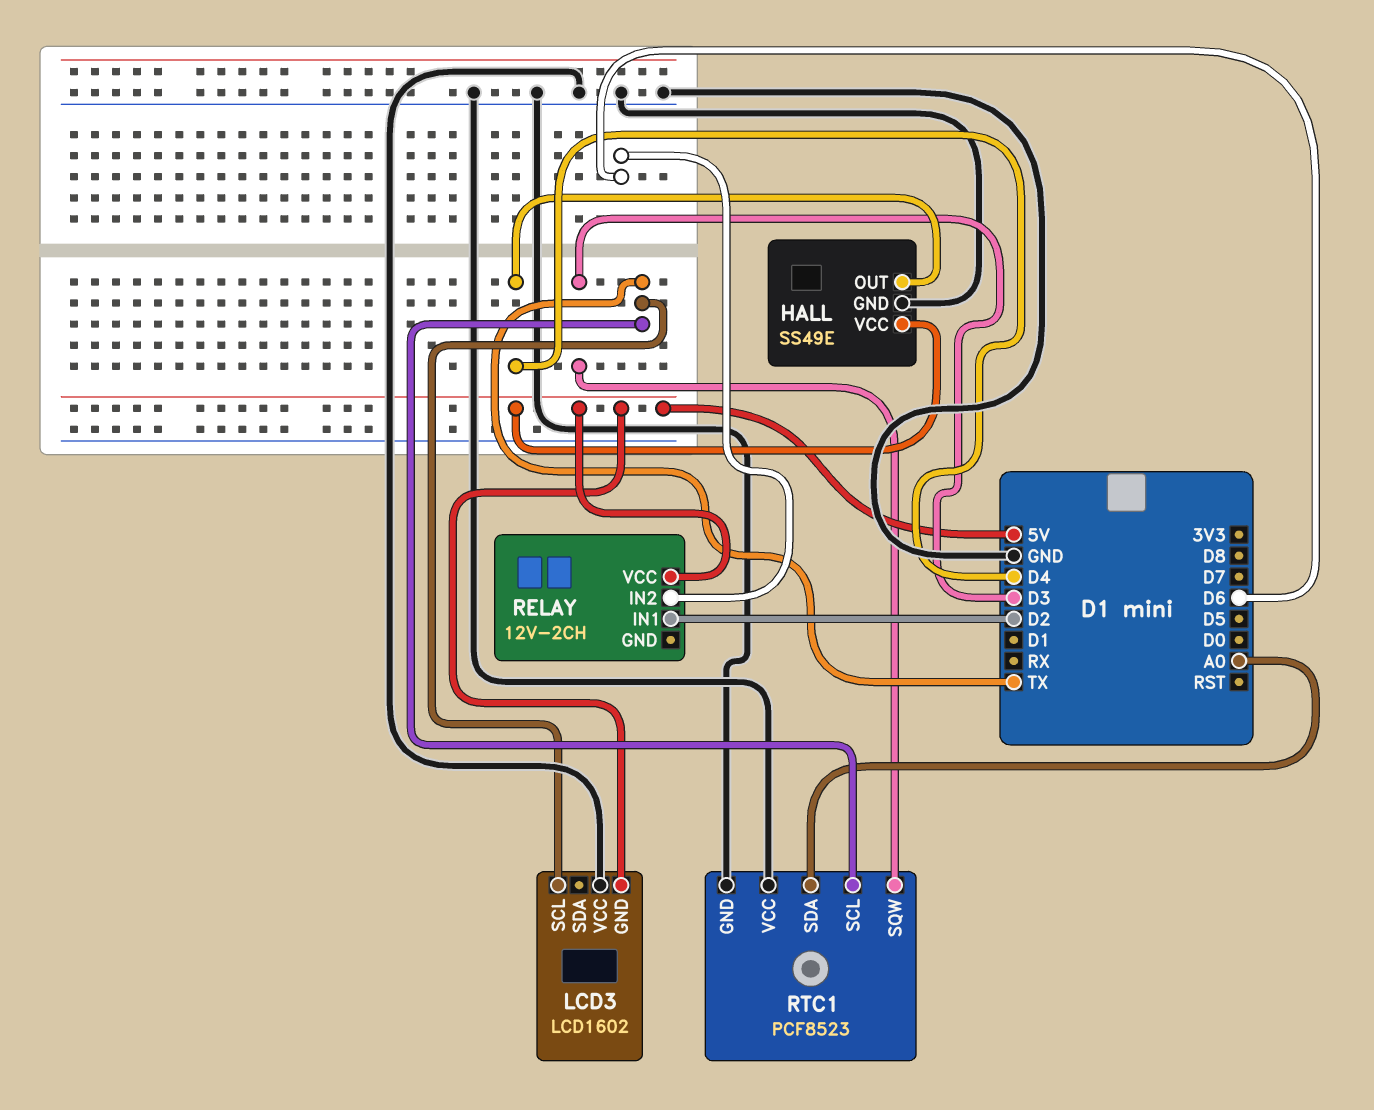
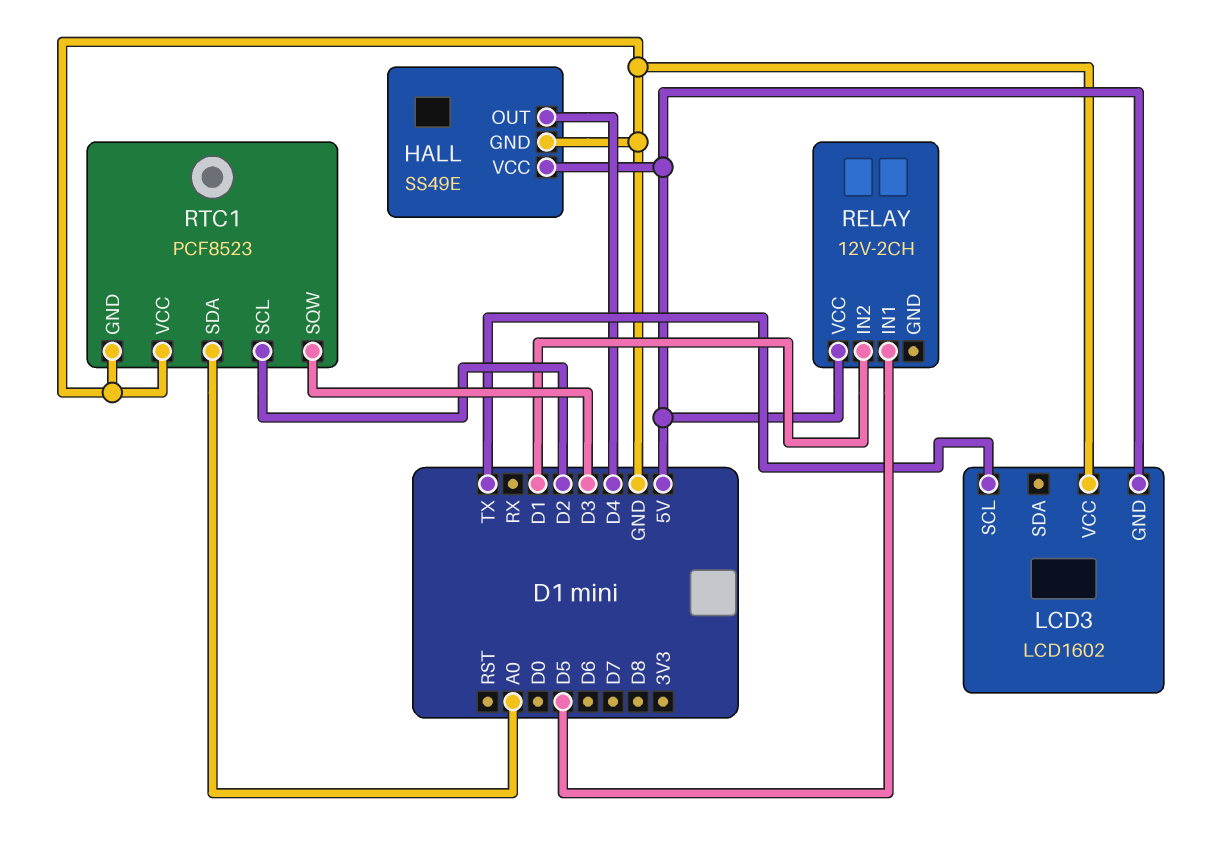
RELAY pin IN1: D2 -> D5
RELAY pin IN2: D6 -> D1
RTC1 pin SCL: TX -> D2

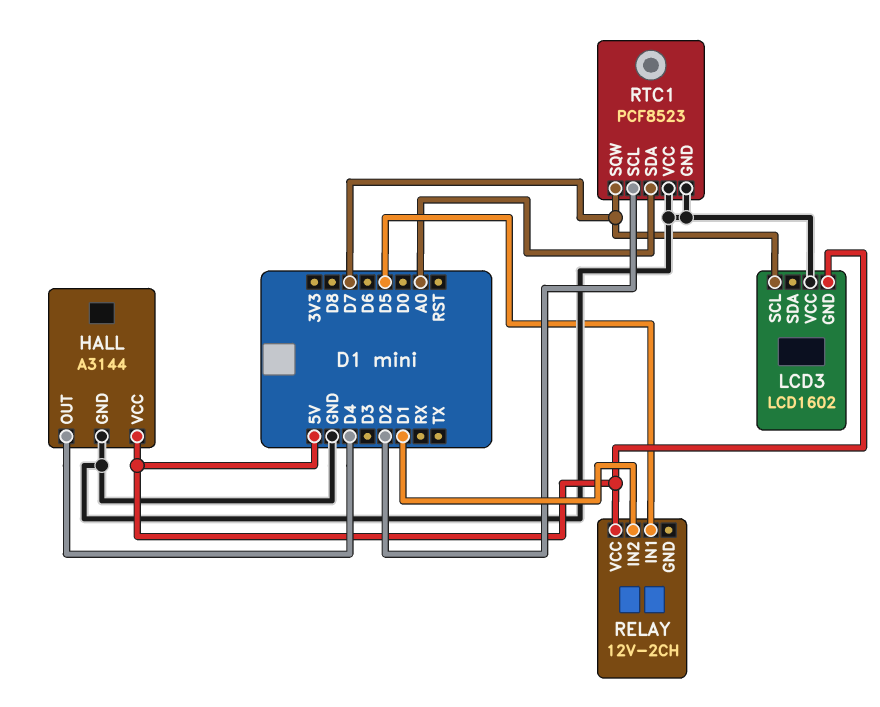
HALL: SS49E -> A3144
LCD3 pin SCL: TX -> D7
RTC1 pin SQW: D3 -> D7

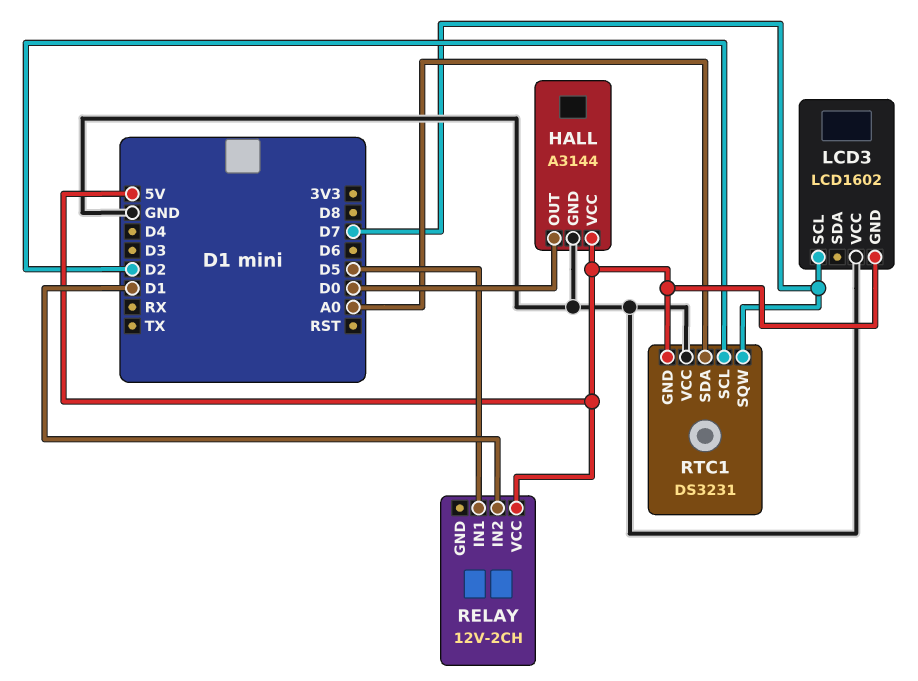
HALL pin OUT: D4 -> D0
RTC1: PCF8523 -> DS3231
RTC1 pin GND: GND -> 5V

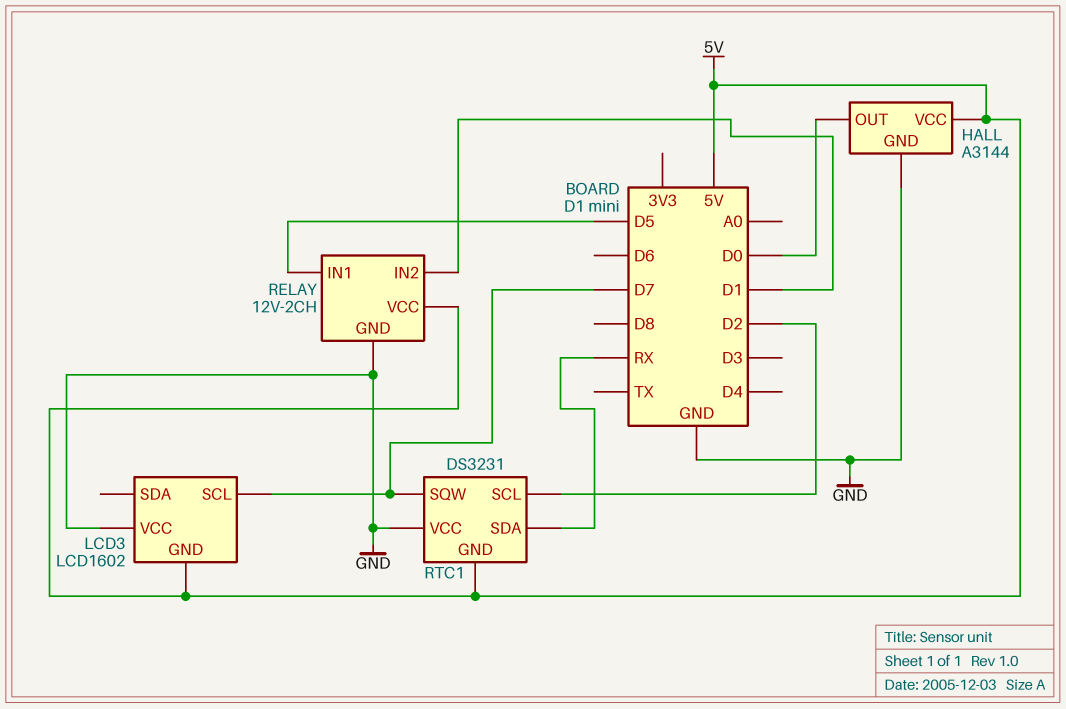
RELAY pin GND: none -> GND
RTC1 pin SDA: A0 -> RX

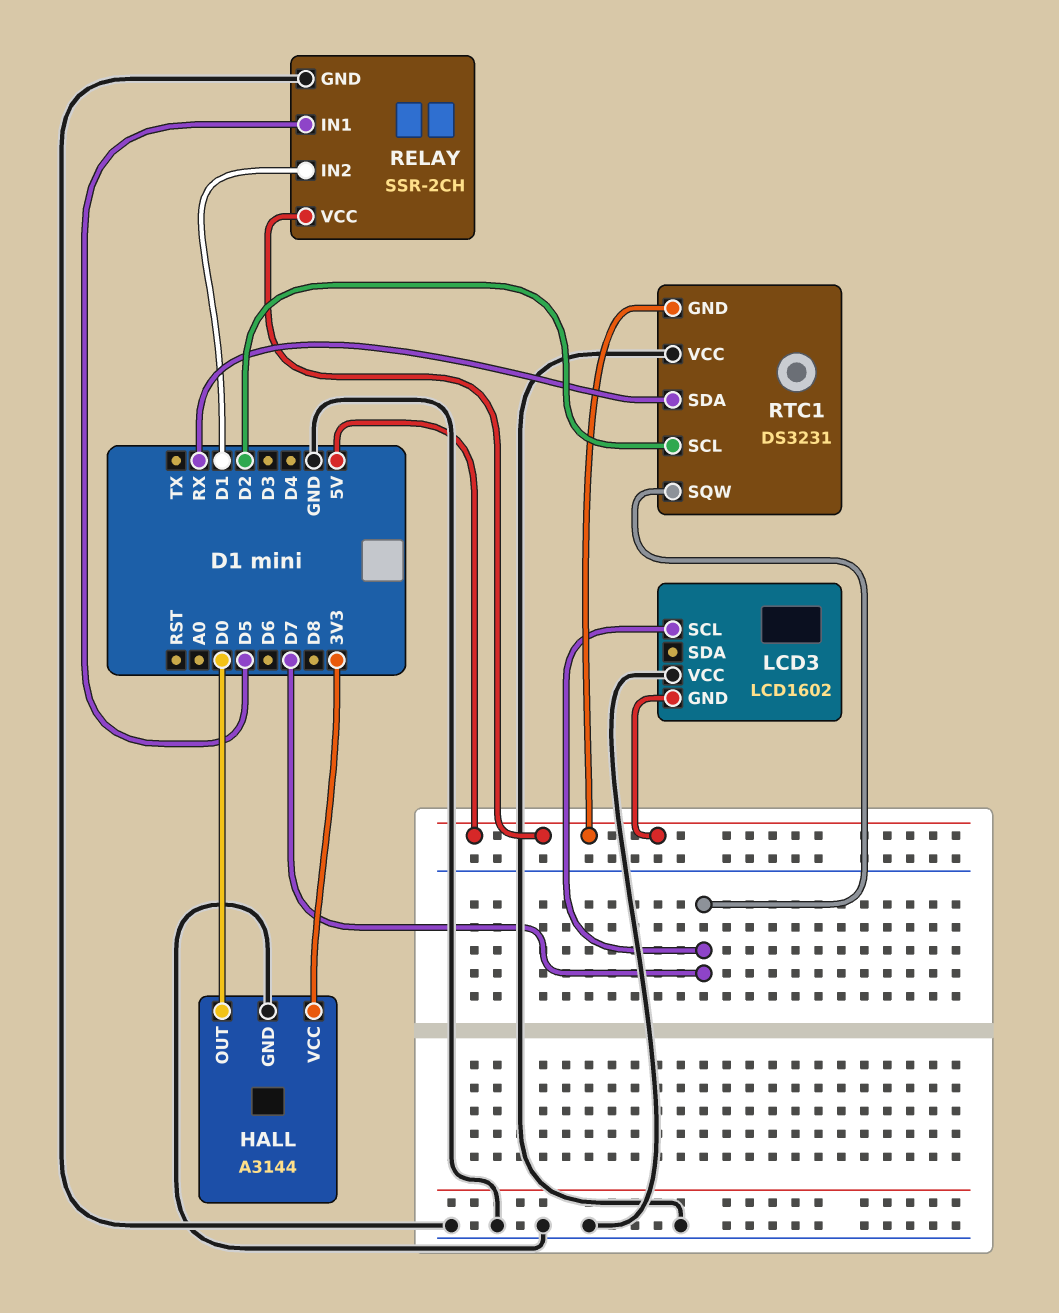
HALL pin VCC: 5V -> 3V3
RELAY: 12V-2CH -> SSR-2CH

